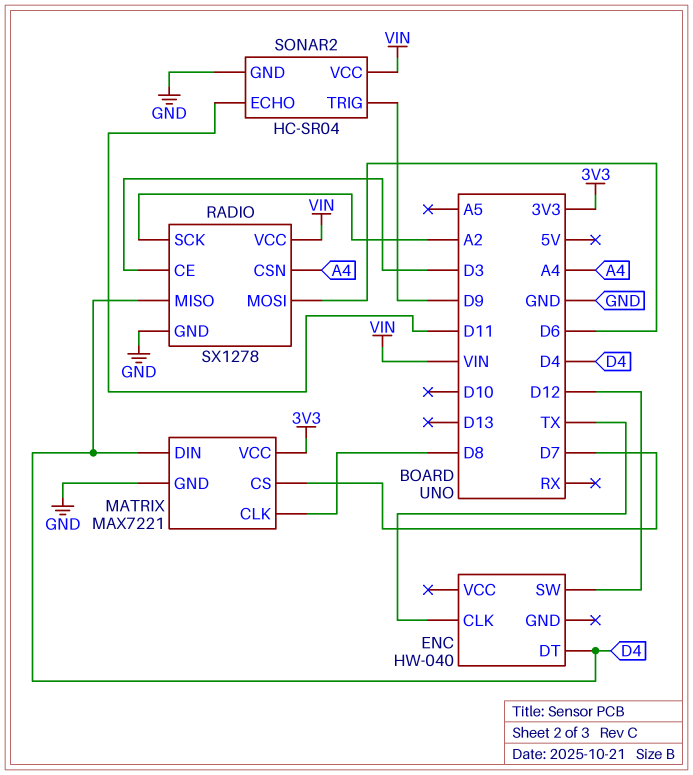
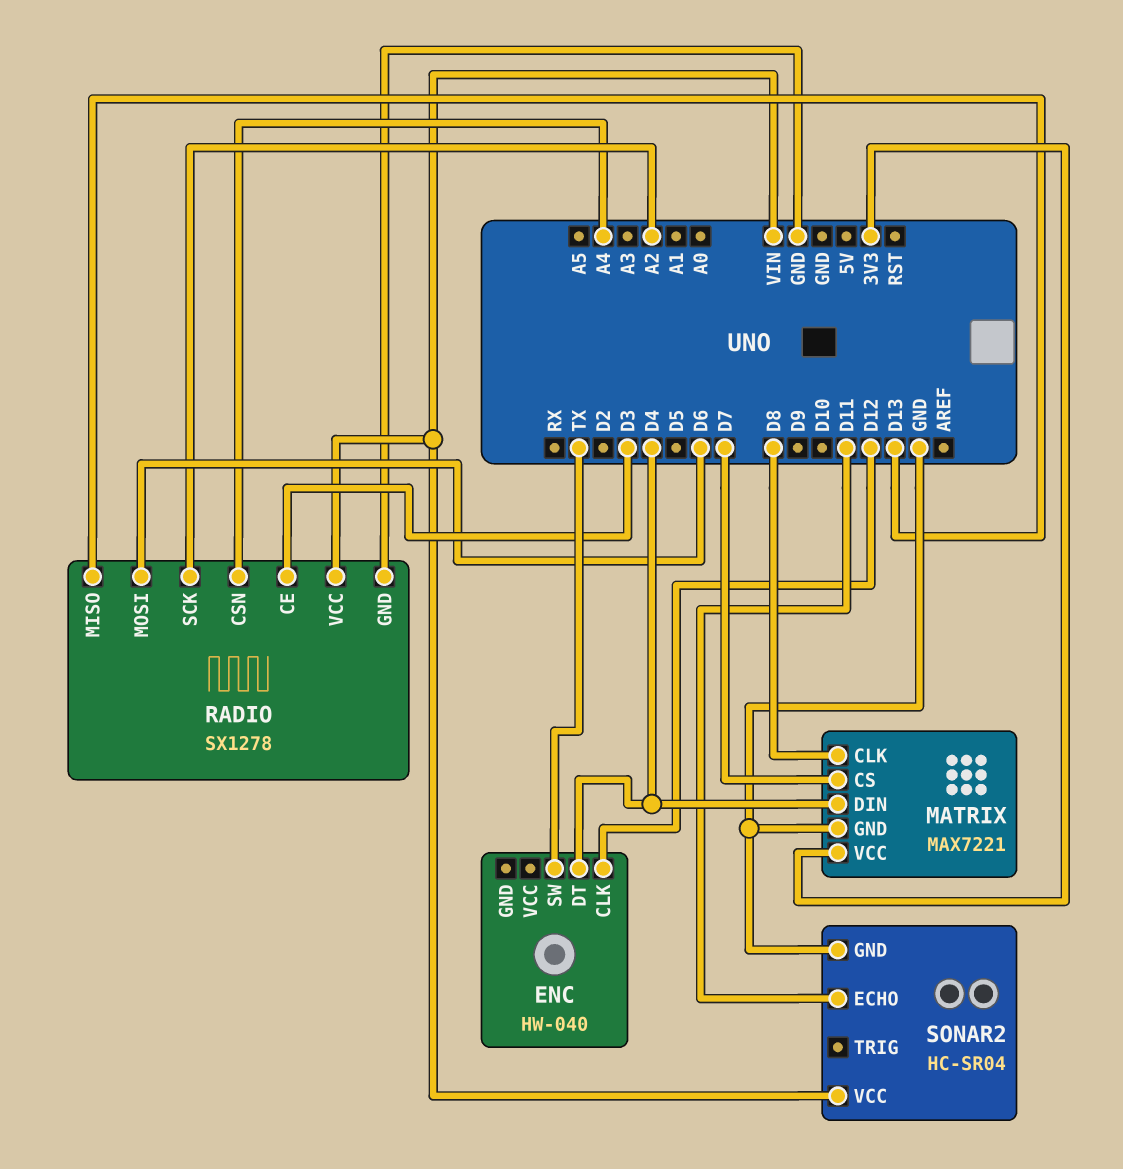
ENC pin CLK: TX -> D12
ENC pin SW: D12 -> TX
RADIO pin MISO: D4 -> D13
SONAR2 pin TRIG: D9 -> none

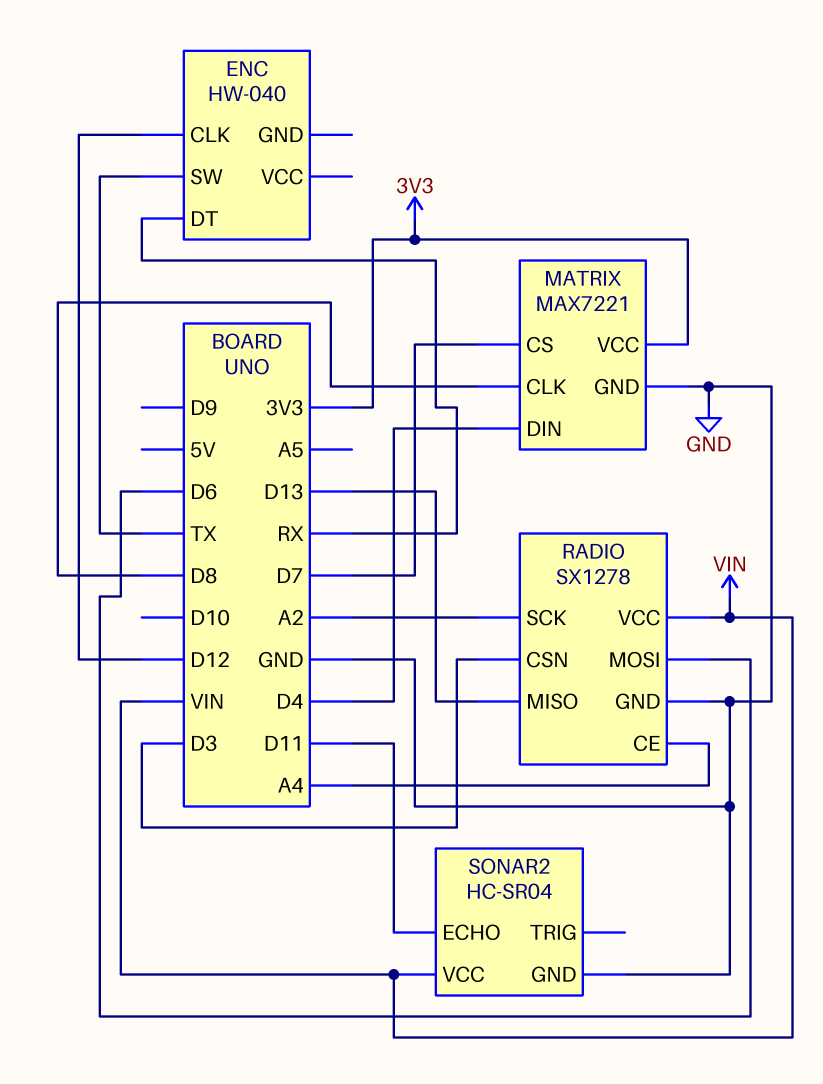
ENC pin DT: D4 -> RX
RADIO pin CE: D3 -> A4
RADIO pin CSN: A4 -> D3

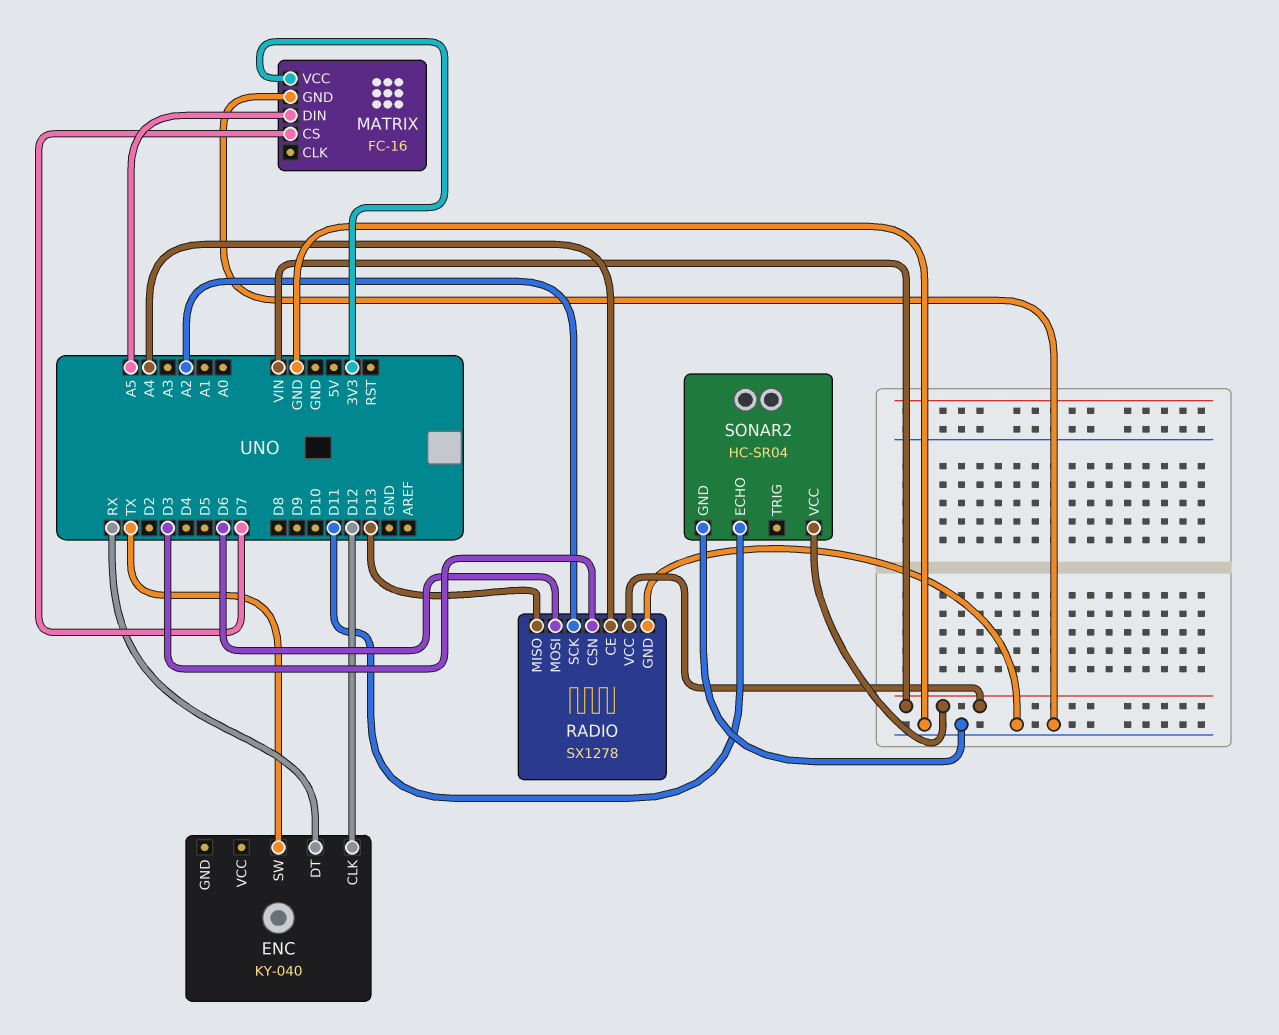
ENC: HW-040 -> KY-040
MATRIX: MAX7221 -> FC-16
MATRIX pin CLK: D8 -> none
MATRIX pin DIN: D4 -> A5

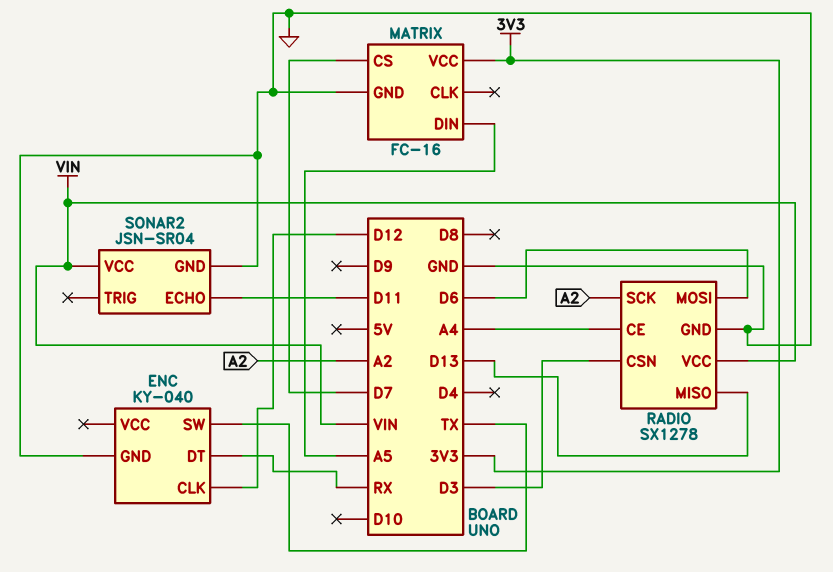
ENC pin GND: none -> GND
SONAR2: HC-SR04 -> JSN-SR04

